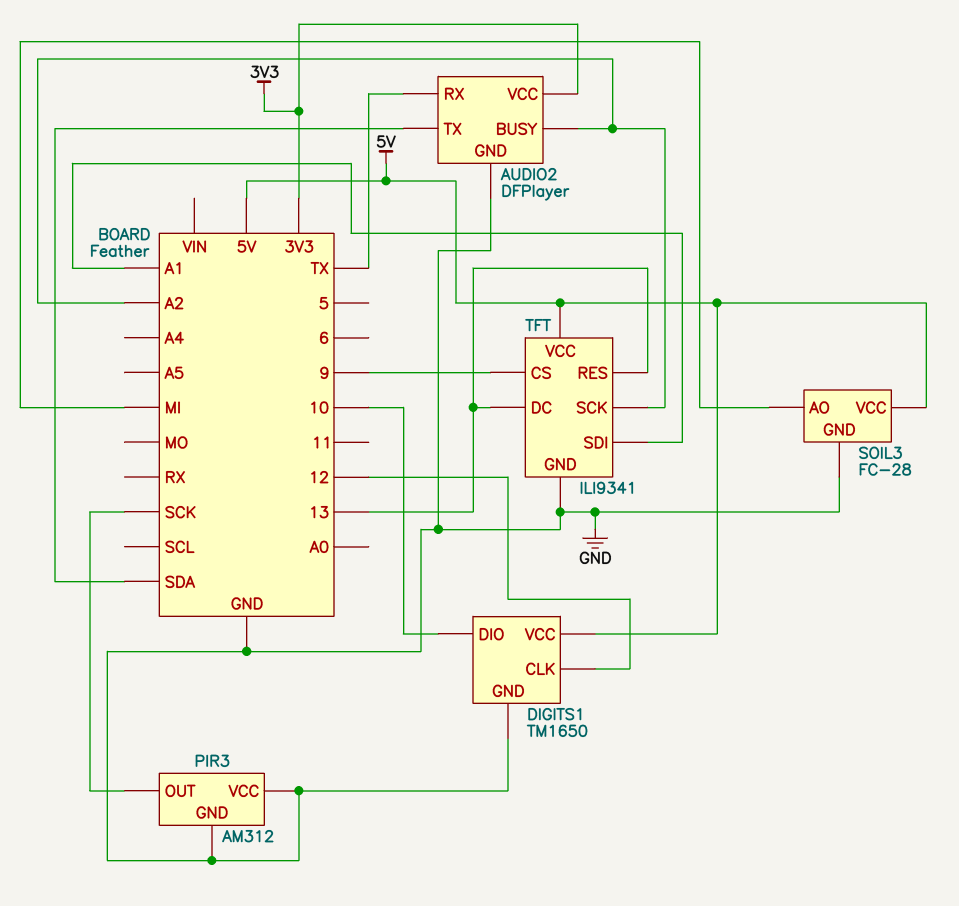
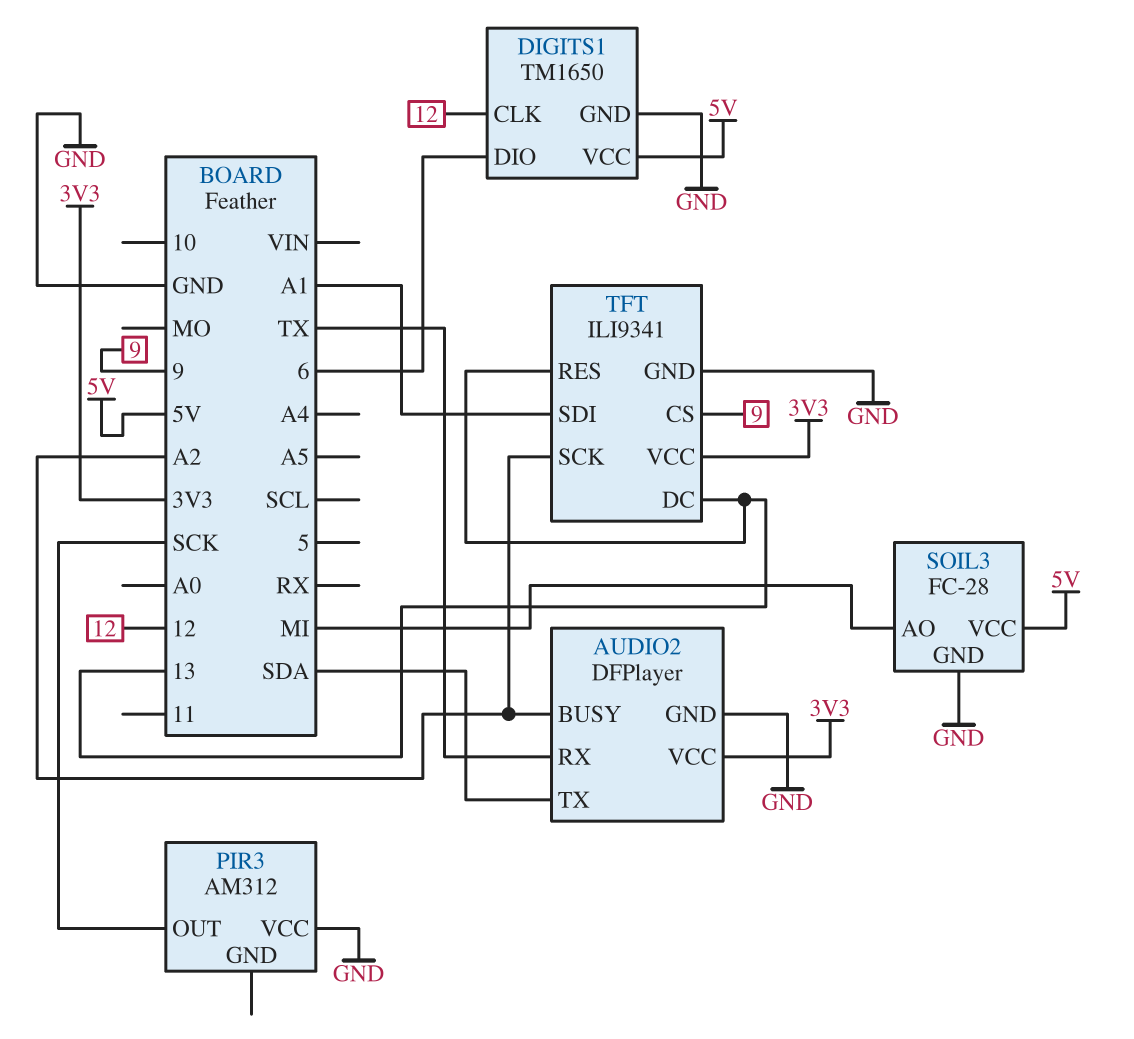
DIGITS1 pin DIO: 10 -> 6
PIR3 pin GND: GND -> none
TFT pin VCC: 5V -> 3V3

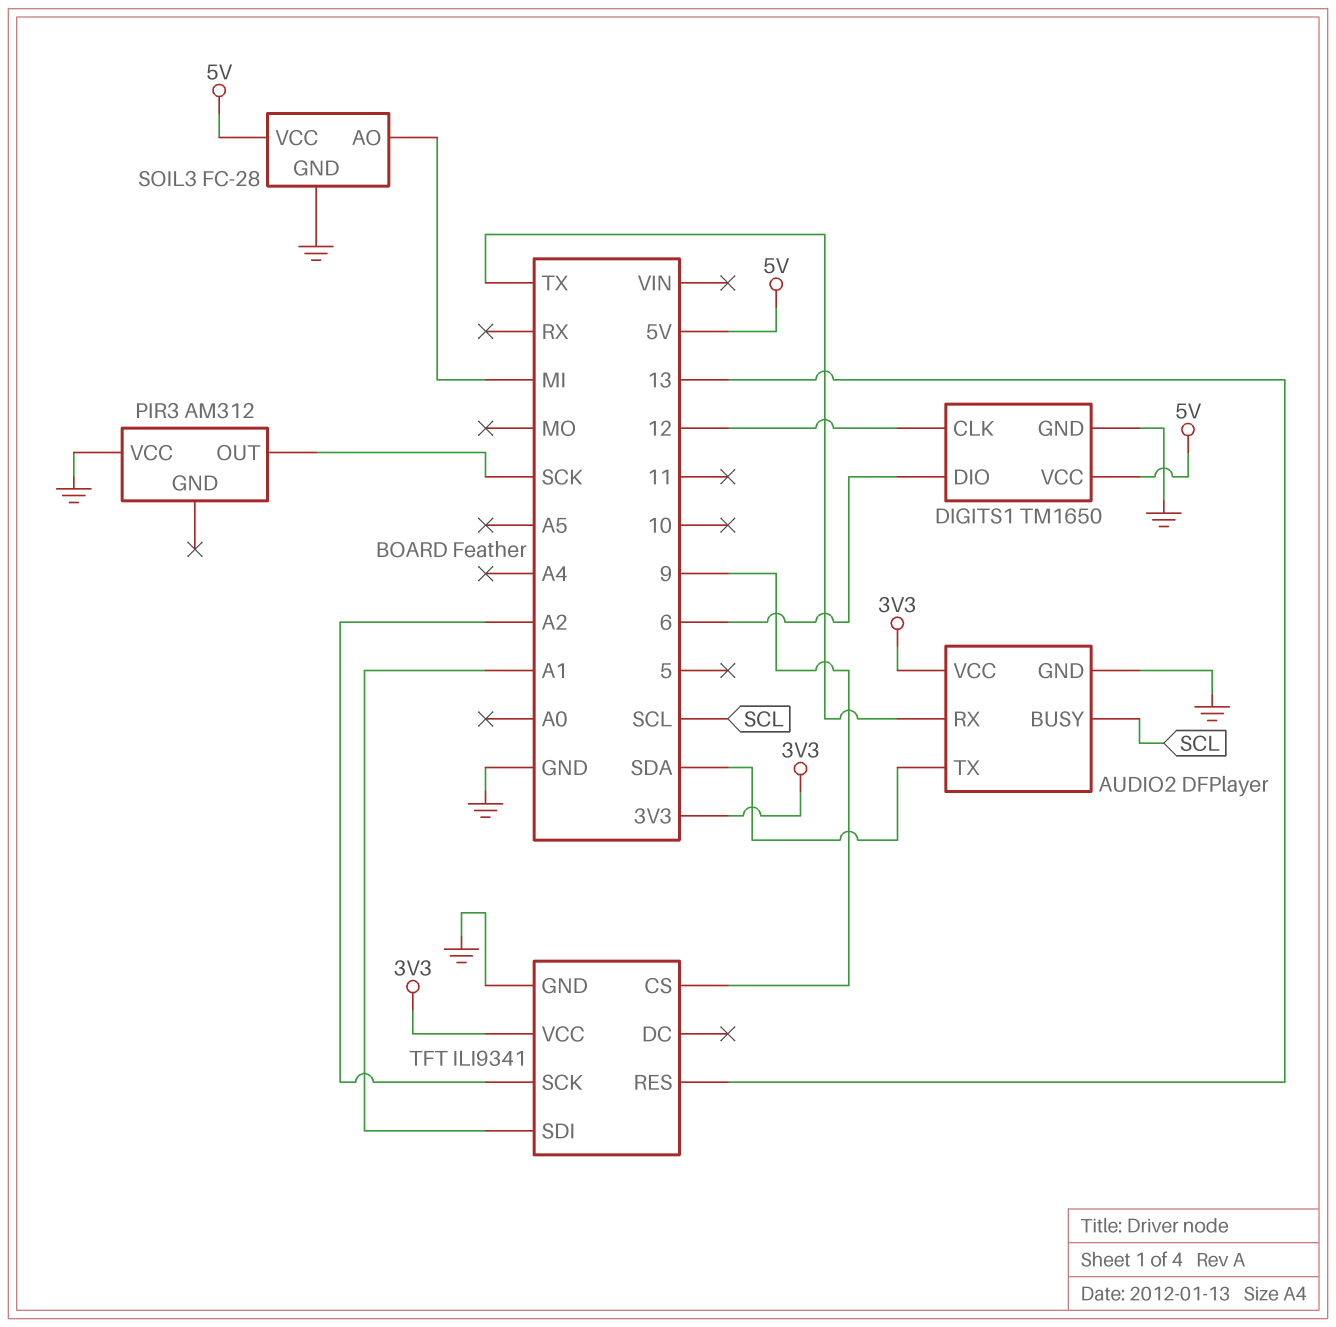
AUDIO2 pin BUSY: A2 -> SCL
TFT pin DC: 13 -> none

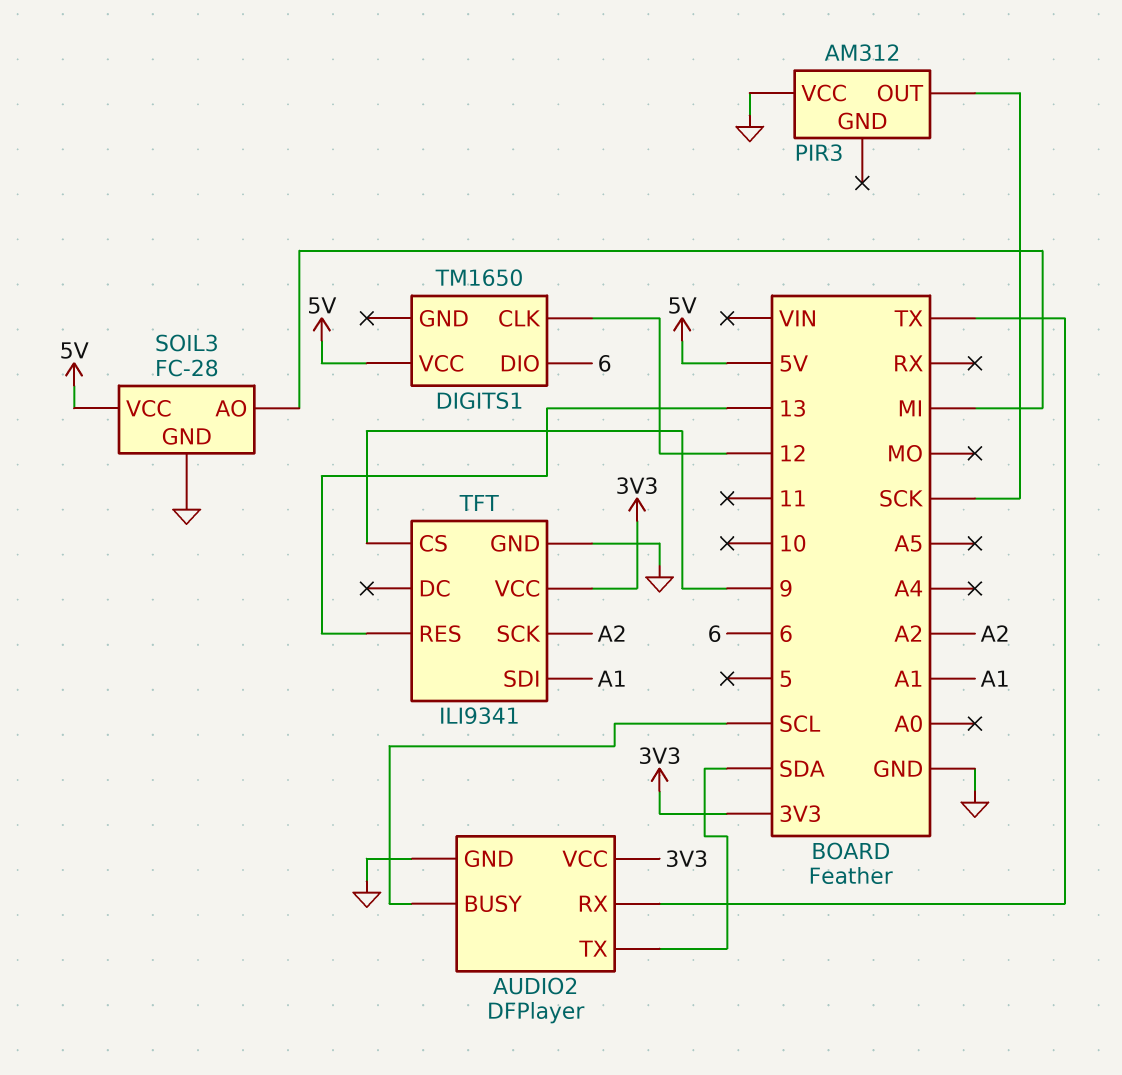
DIGITS1 pin GND: GND -> none

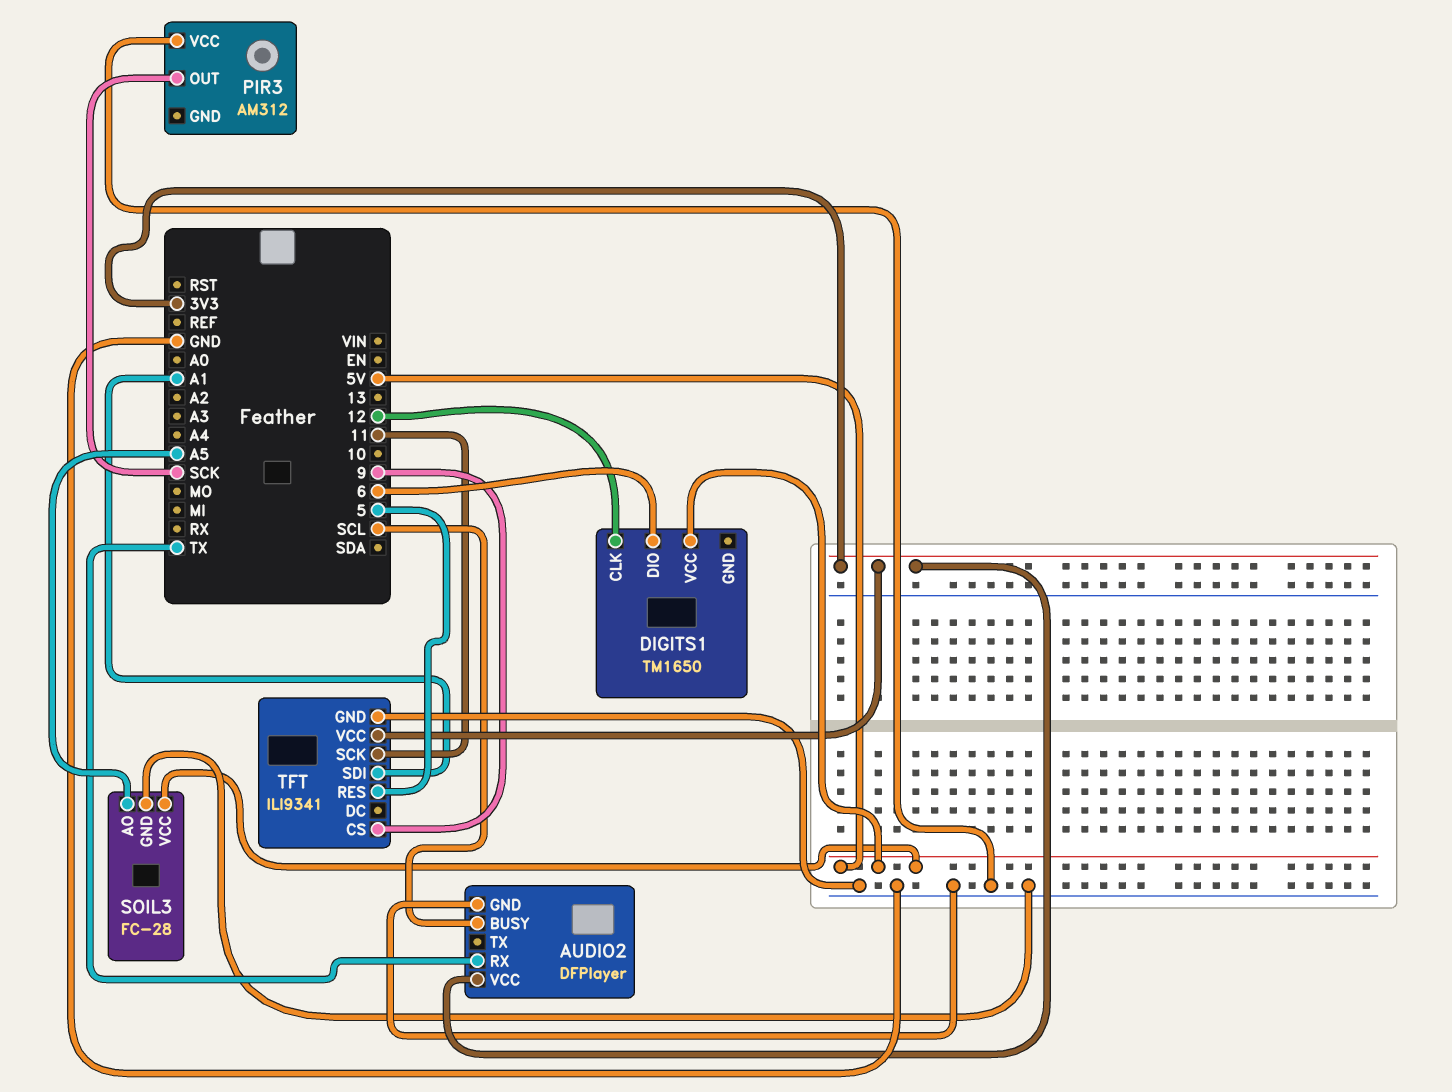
AUDIO2 pin TX: SDA -> none
SOIL3 pin AO: MI -> A5
TFT pin RES: 13 -> 5
TFT pin SCK: A2 -> 11

